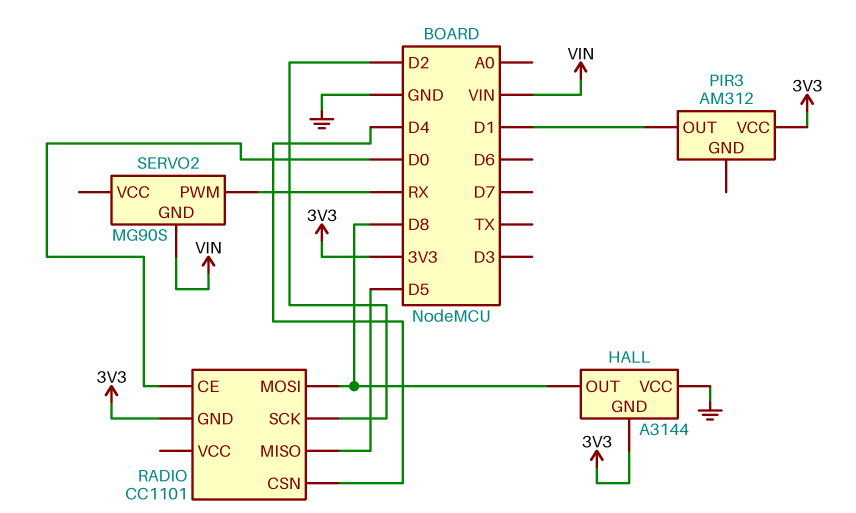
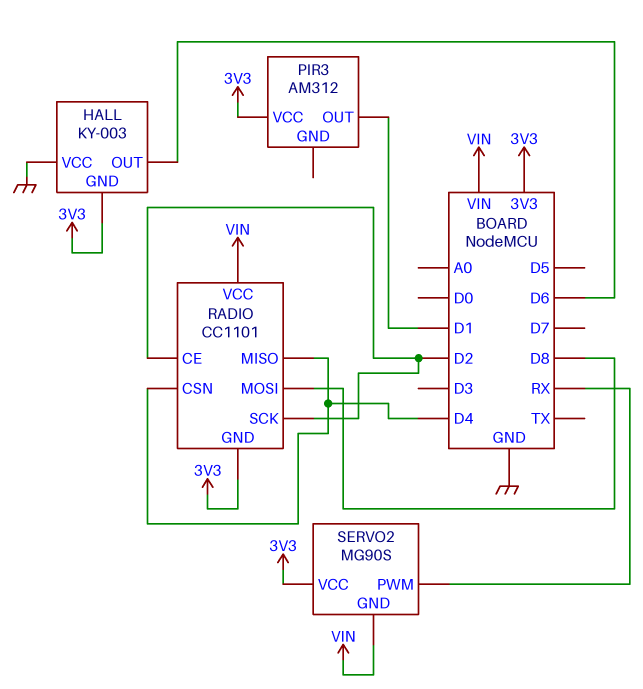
HALL: A3144 -> KY-003
HALL pin OUT: D8 -> D6
RADIO pin CE: D0 -> D2
RADIO pin MISO: D5 -> D4
RADIO pin VCC: none -> VIN
SERVO2 pin VCC: none -> 3V3

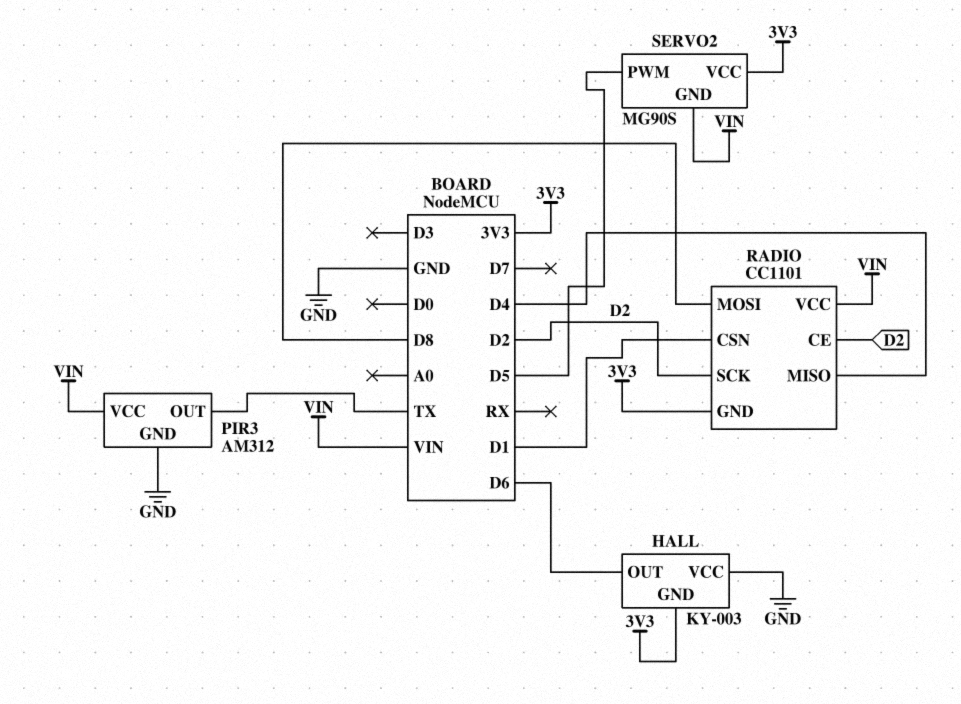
PIR3 pin GND: none -> GND
PIR3 pin OUT: D1 -> TX
PIR3 pin VCC: 3V3 -> VIN
RADIO pin CSN: D4 -> D1
SERVO2 pin PWM: RX -> D5

